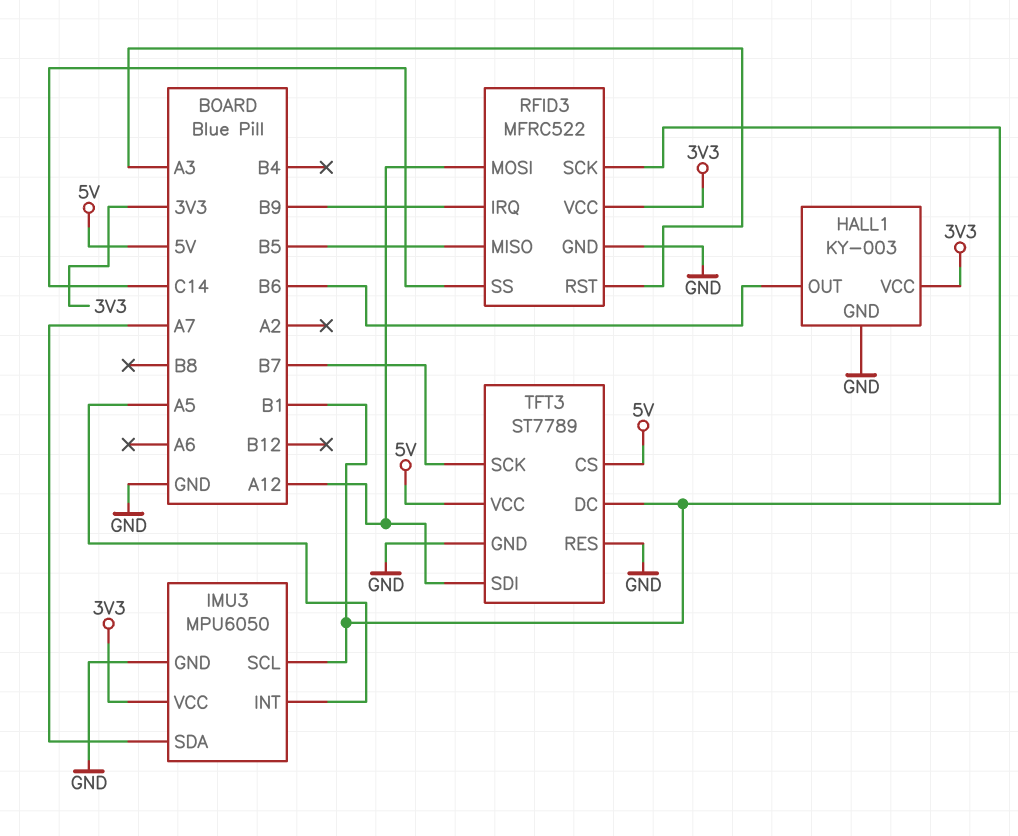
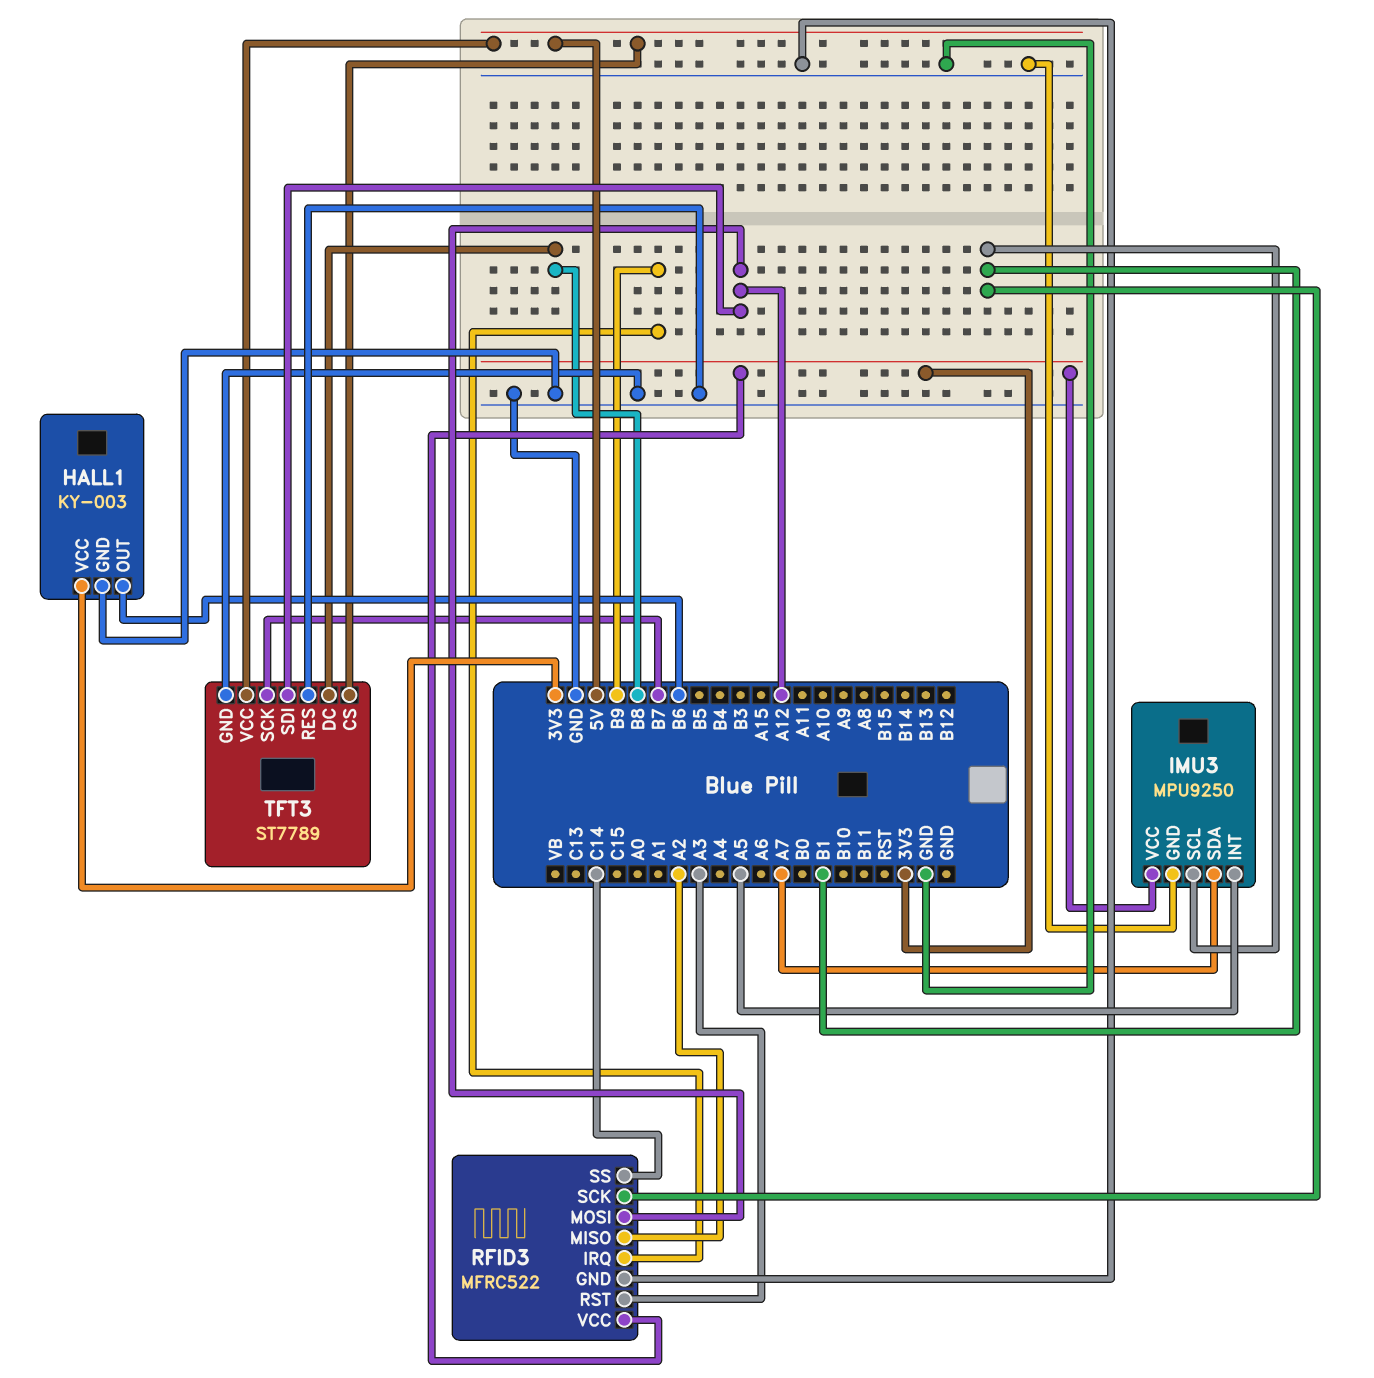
IMU3: MPU6050 -> MPU9250
RFID3 pin MISO: B5 -> A2
TFT3 pin DC: B1 -> B8

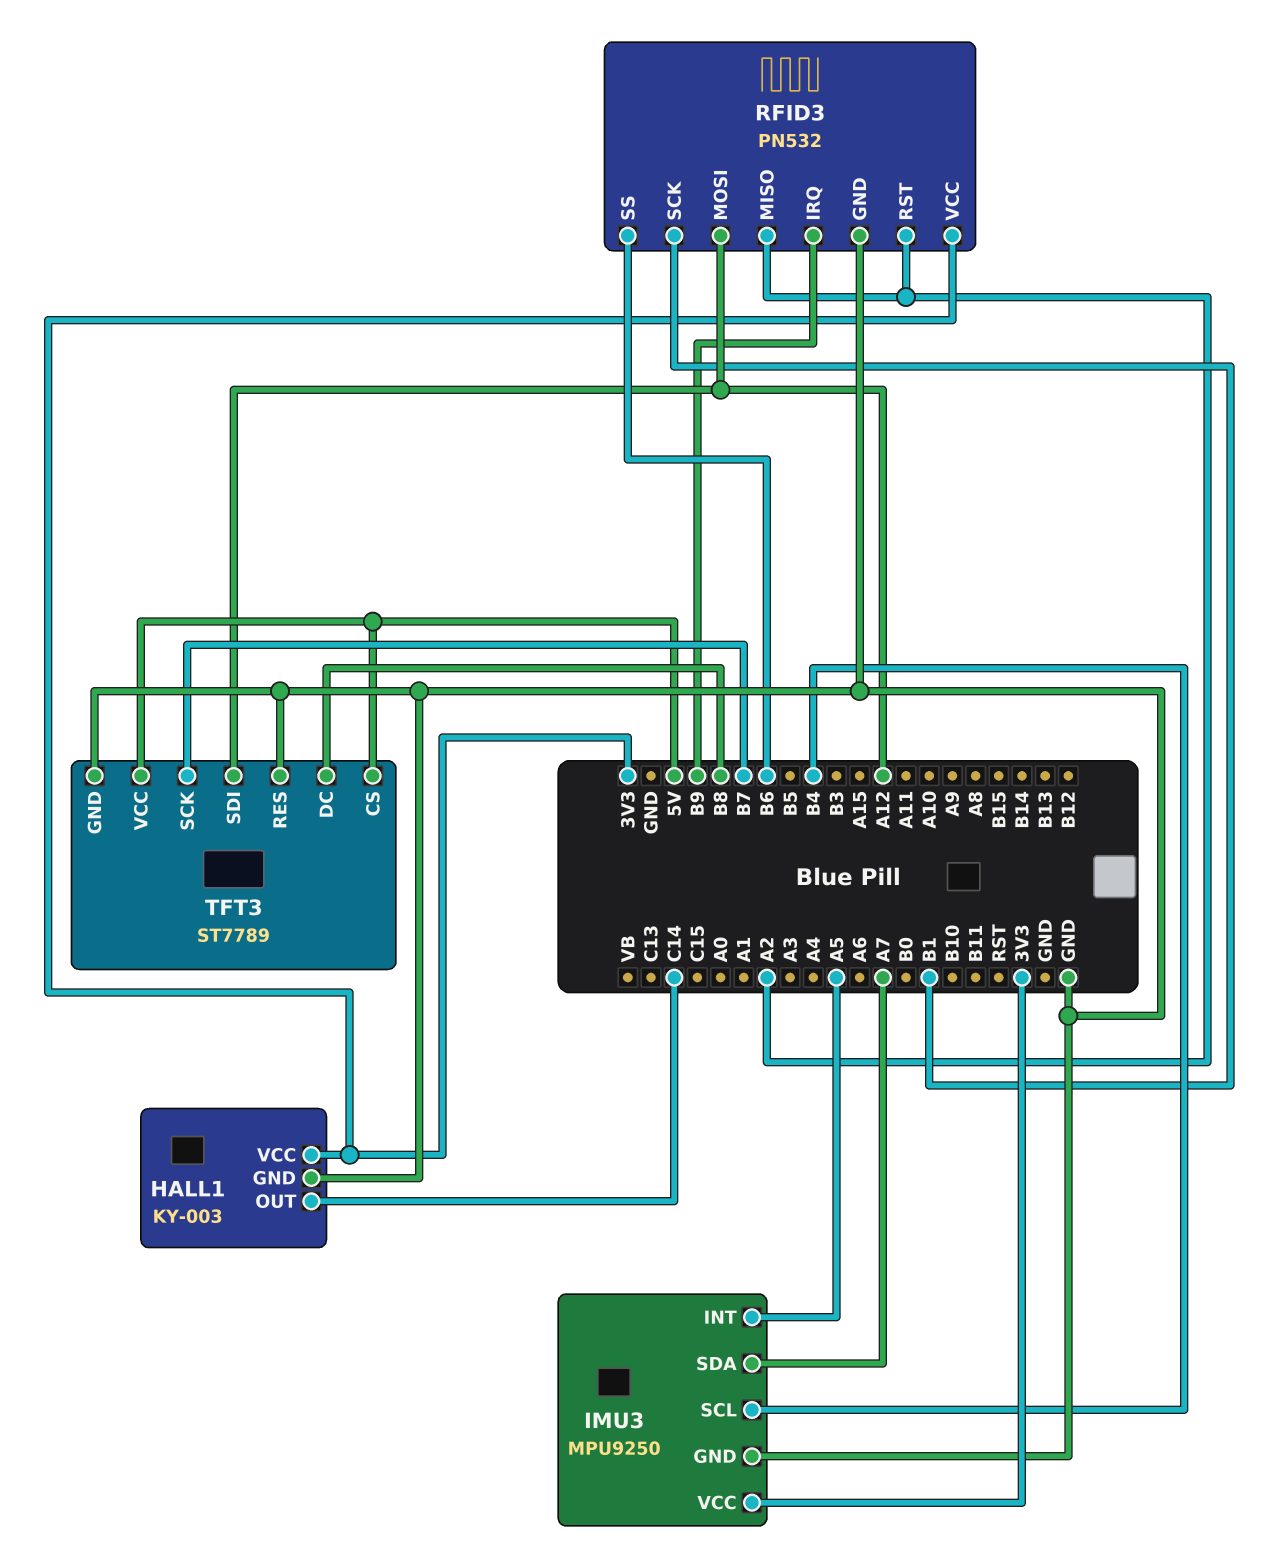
HALL1 pin OUT: B6 -> C14
IMU3 pin SCL: B1 -> B4
RFID3: MFRC522 -> PN532
RFID3 pin RST: A3 -> A2
RFID3 pin SS: C14 -> B6

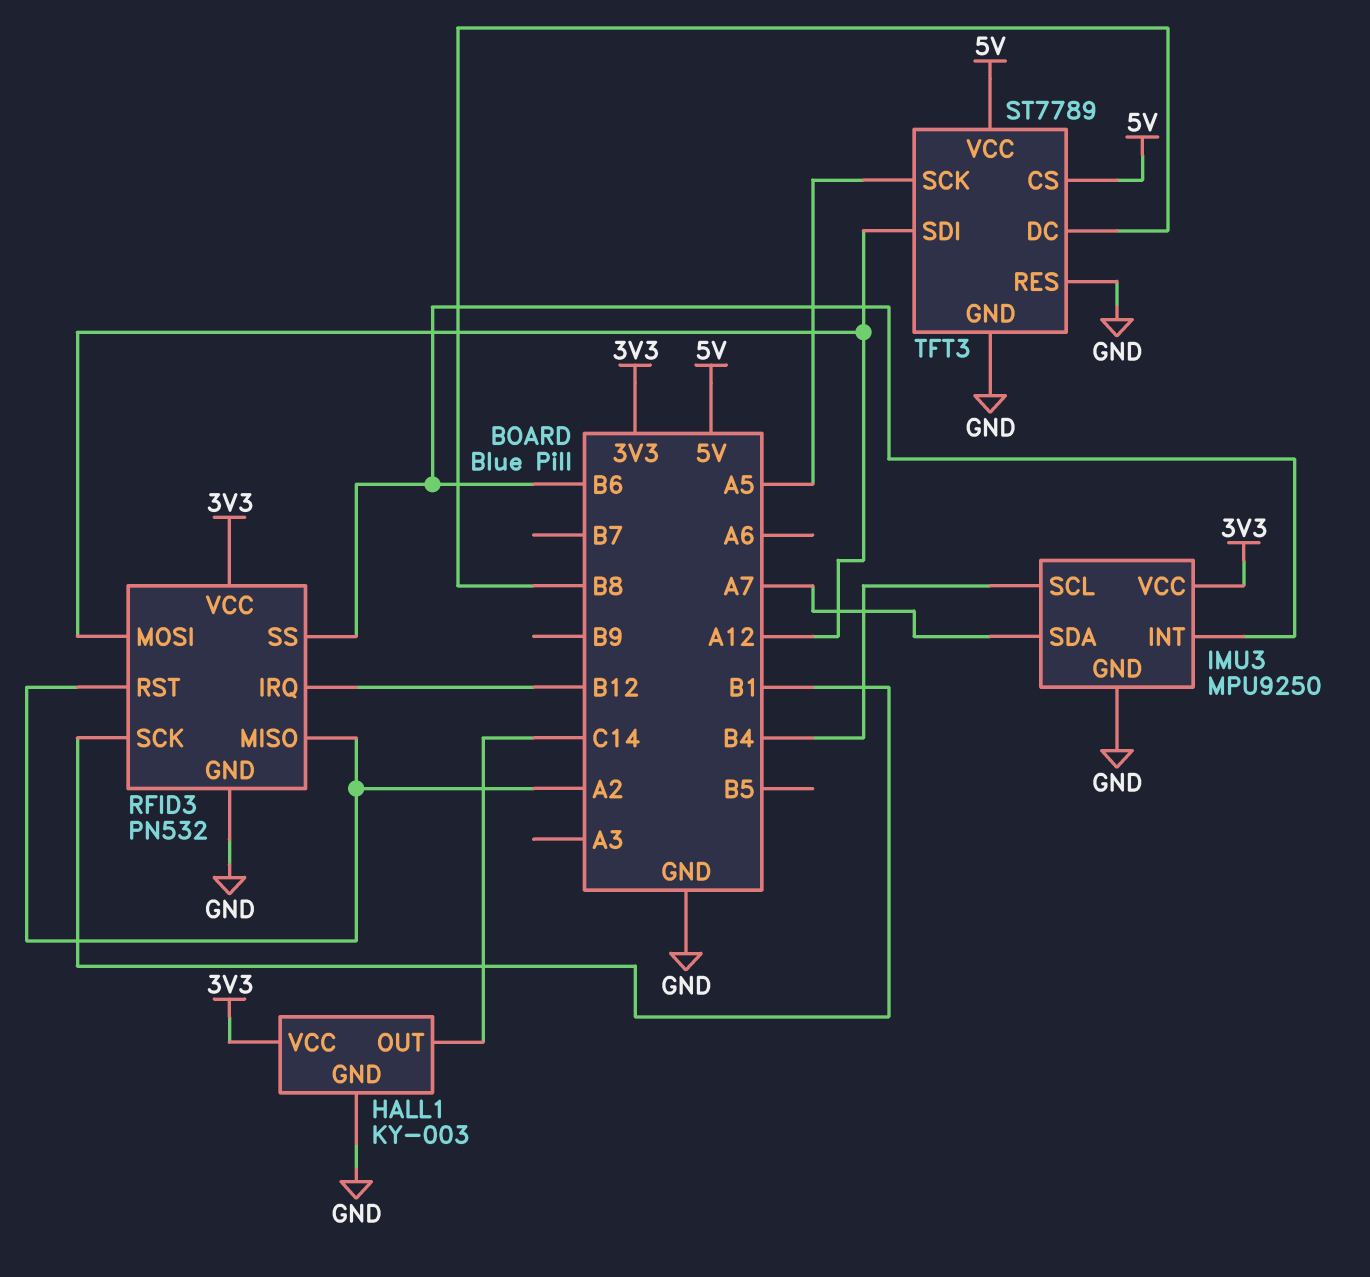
IMU3 pin INT: A5 -> B6
RFID3 pin IRQ: B9 -> B12
TFT3 pin SCK: B7 -> A5

